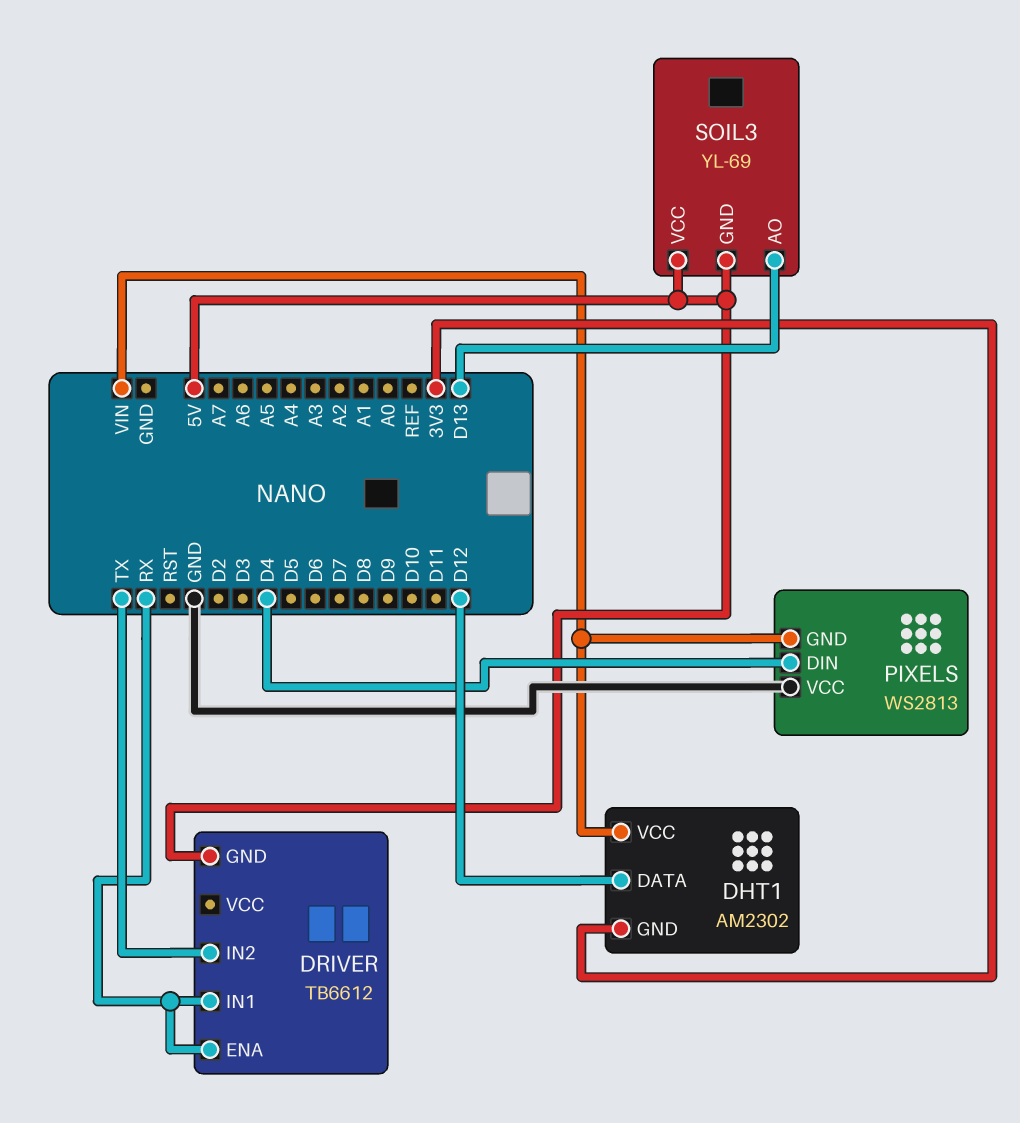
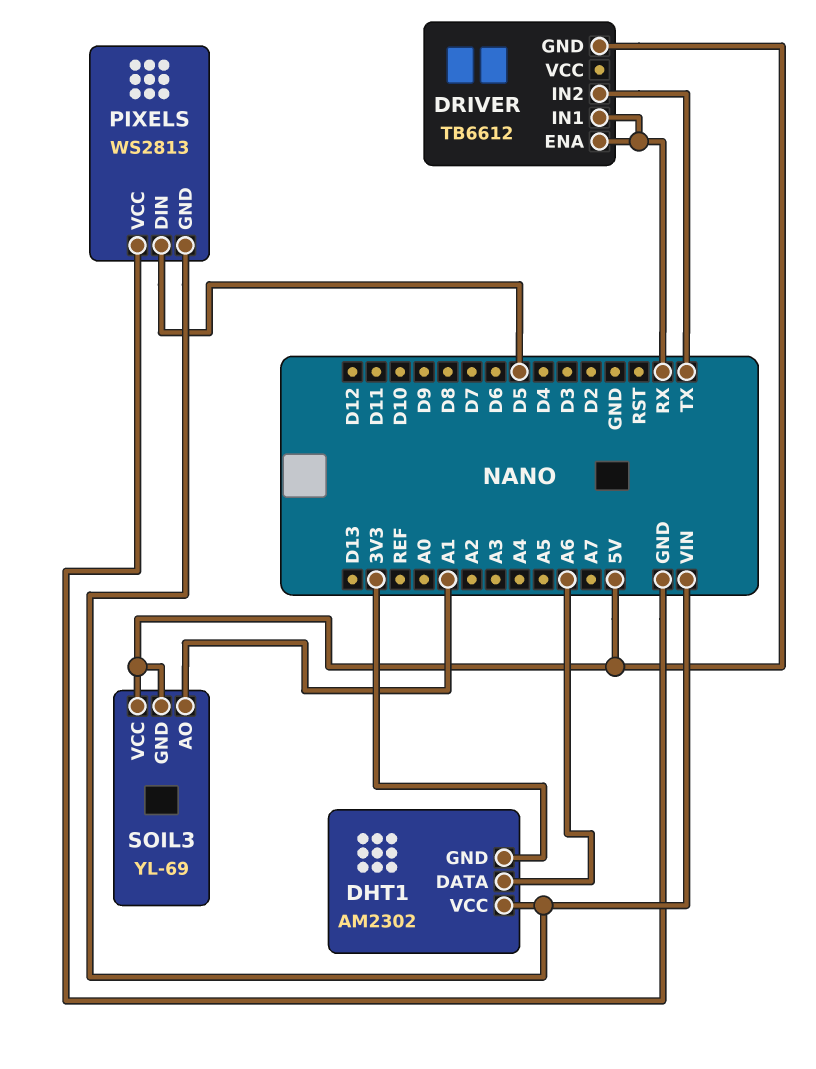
DHT1 pin DATA: D12 -> A6
PIXELS pin DIN: D4 -> D5
SOIL3 pin AO: D13 -> A1

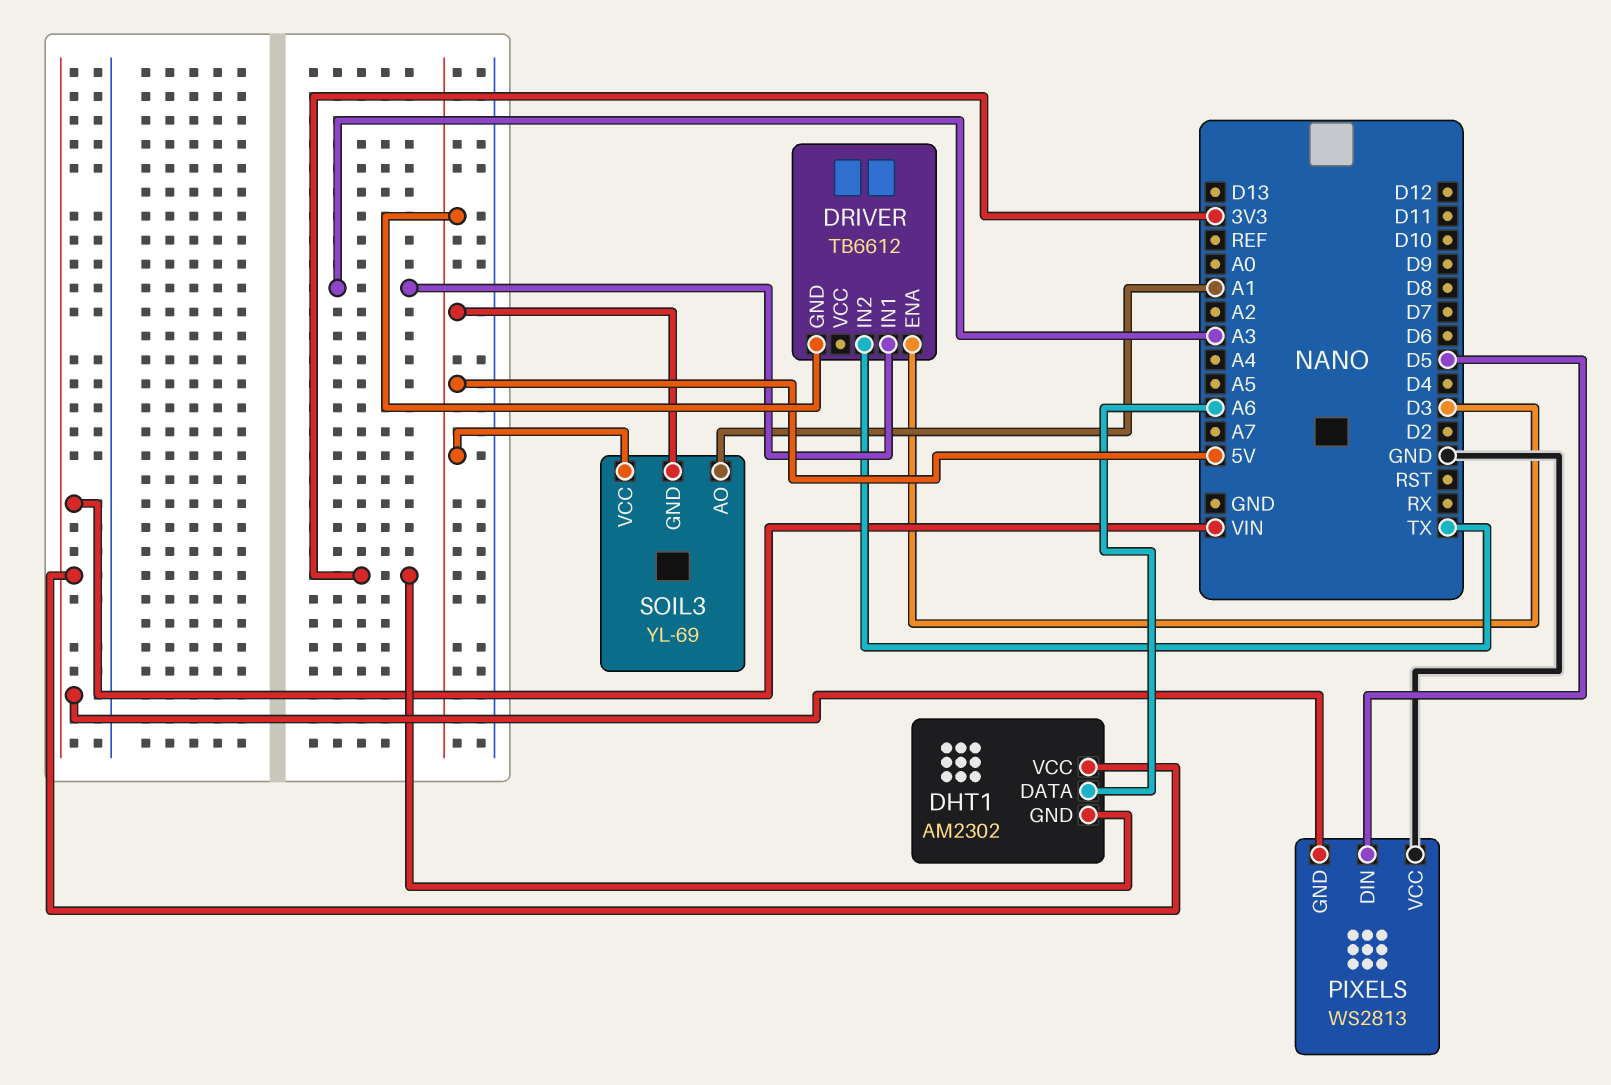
DRIVER pin ENA: RX -> D3
DRIVER pin IN1: RX -> A3

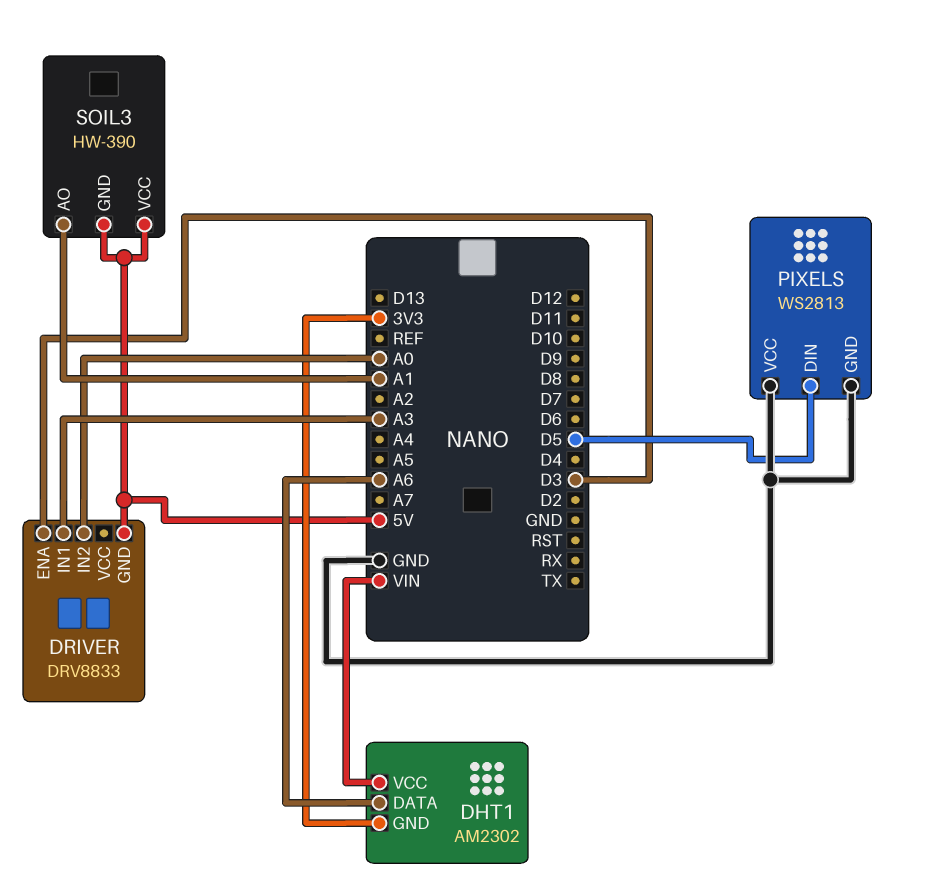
DRIVER: TB6612 -> DRV8833
DRIVER pin IN2: TX -> A0
PIXELS pin GND: VIN -> GND
SOIL3: YL-69 -> HW-390

